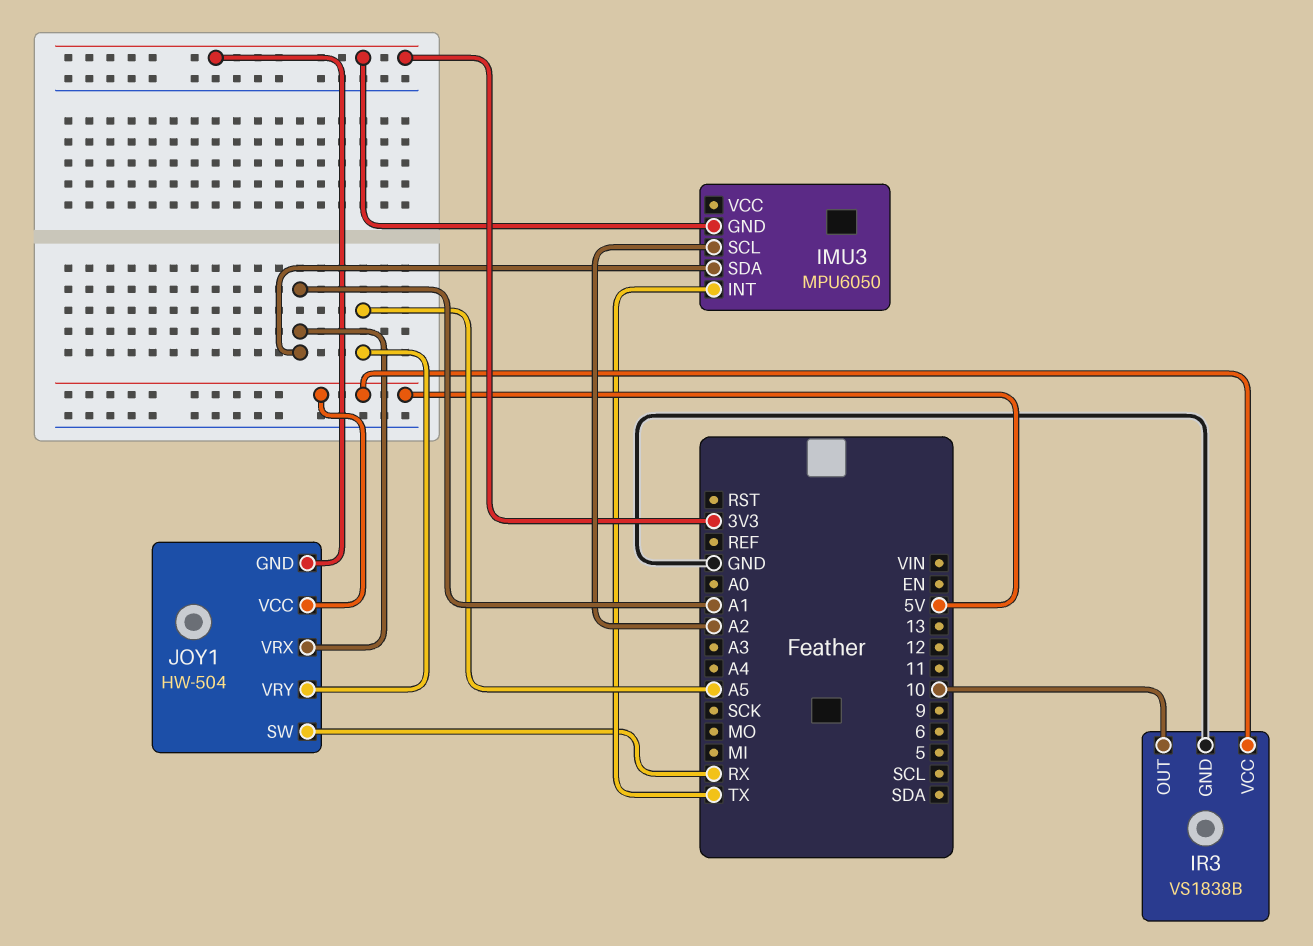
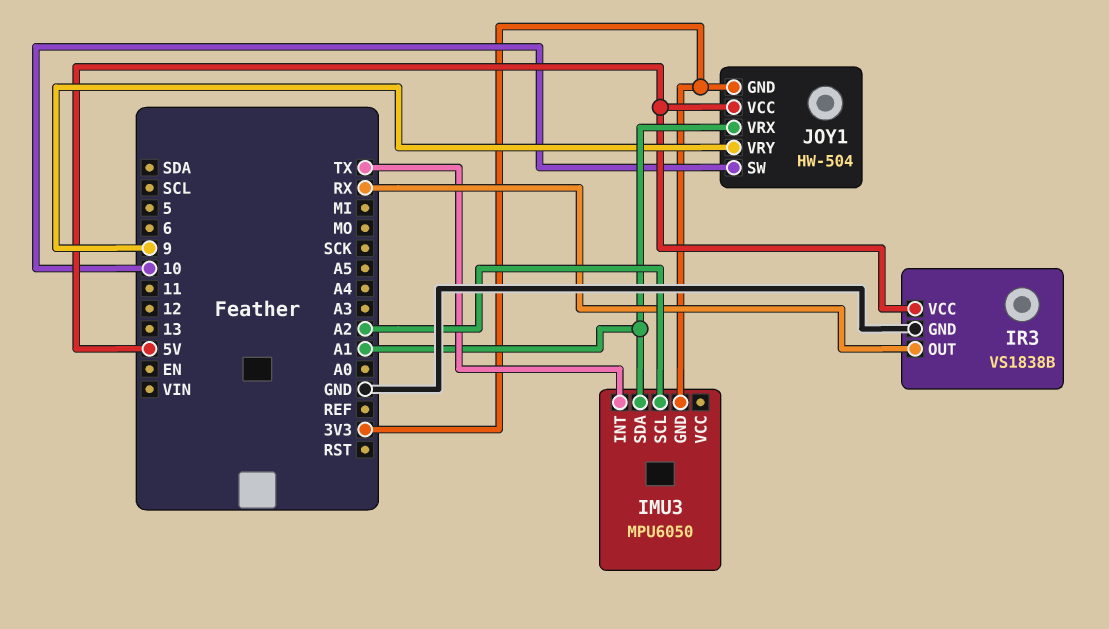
IR3 pin OUT: 10 -> RX
JOY1 pin SW: RX -> 10
JOY1 pin VRY: A5 -> 9

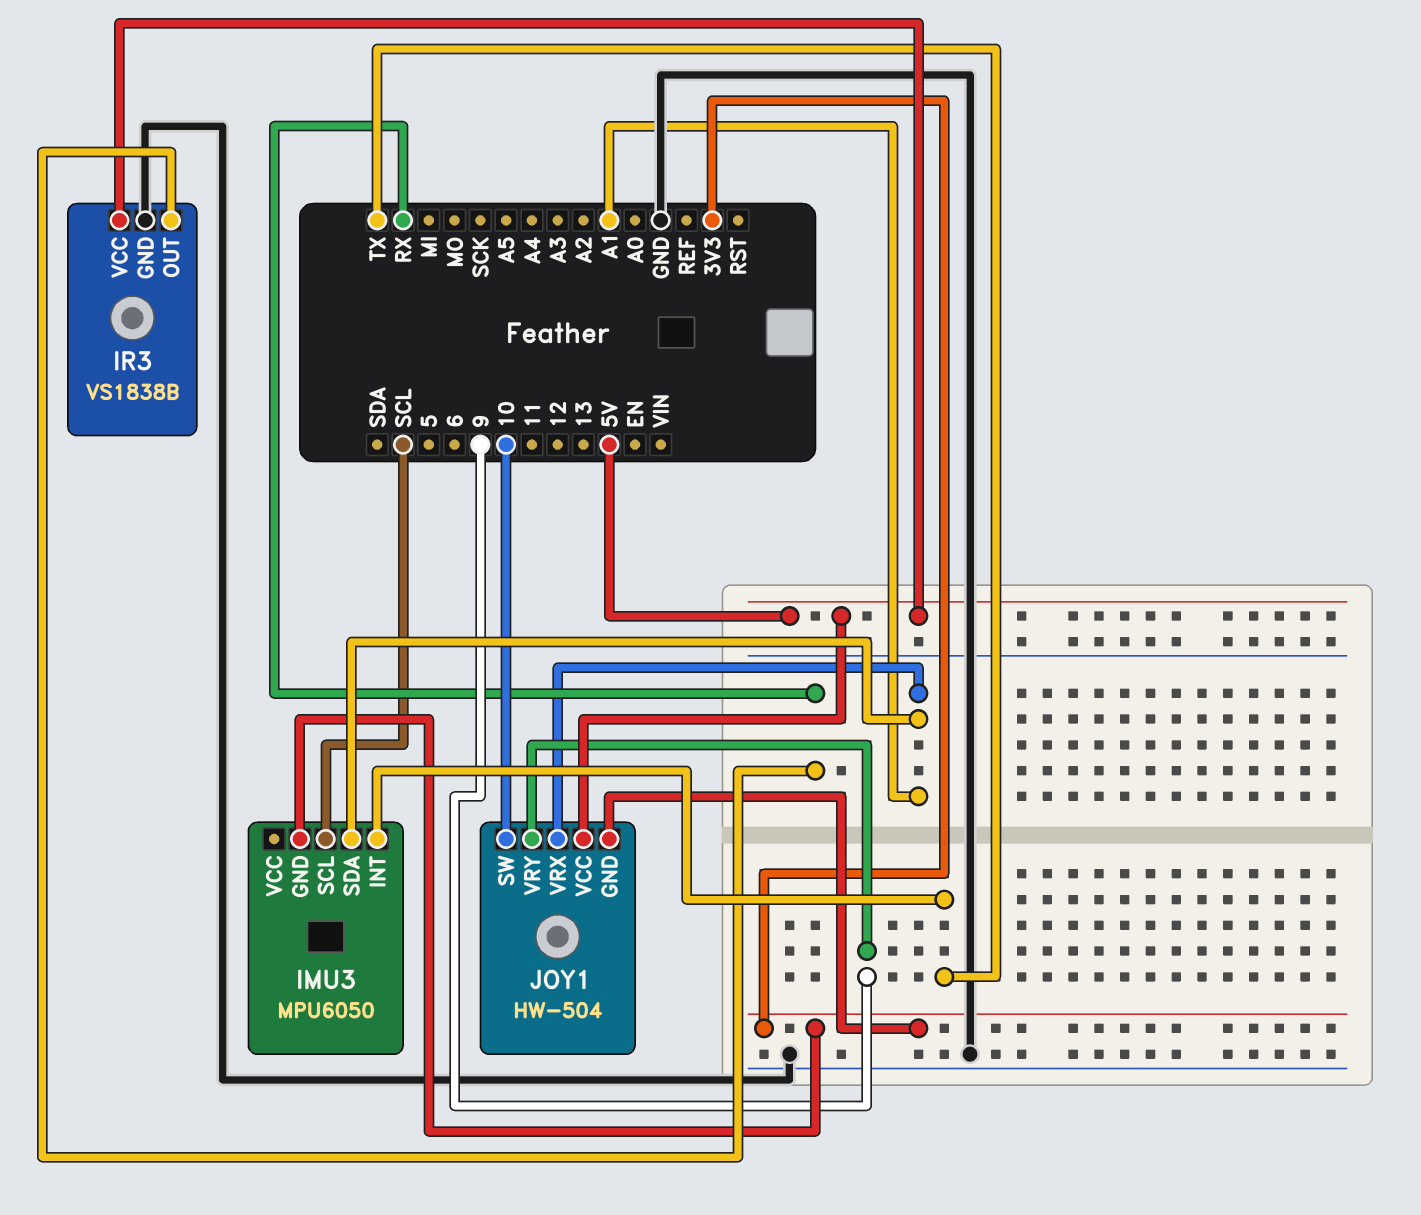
IMU3 pin SCL: A2 -> SCL

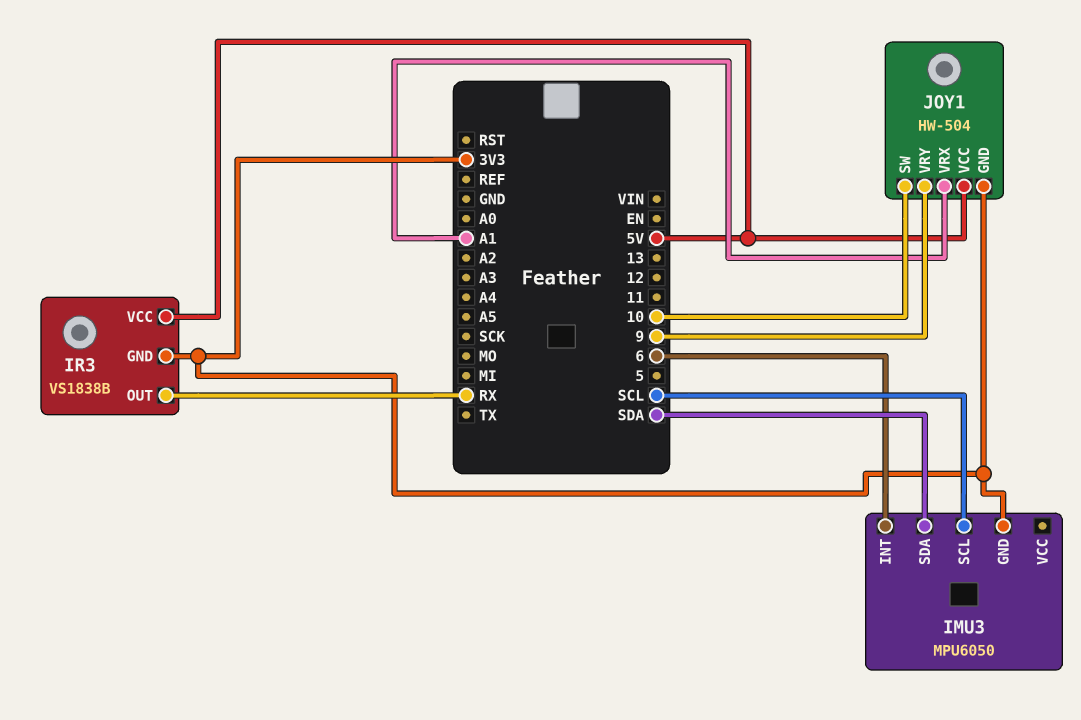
IMU3 pin INT: TX -> 6
IMU3 pin SDA: A1 -> SDA
IR3 pin GND: GND -> 3V3

